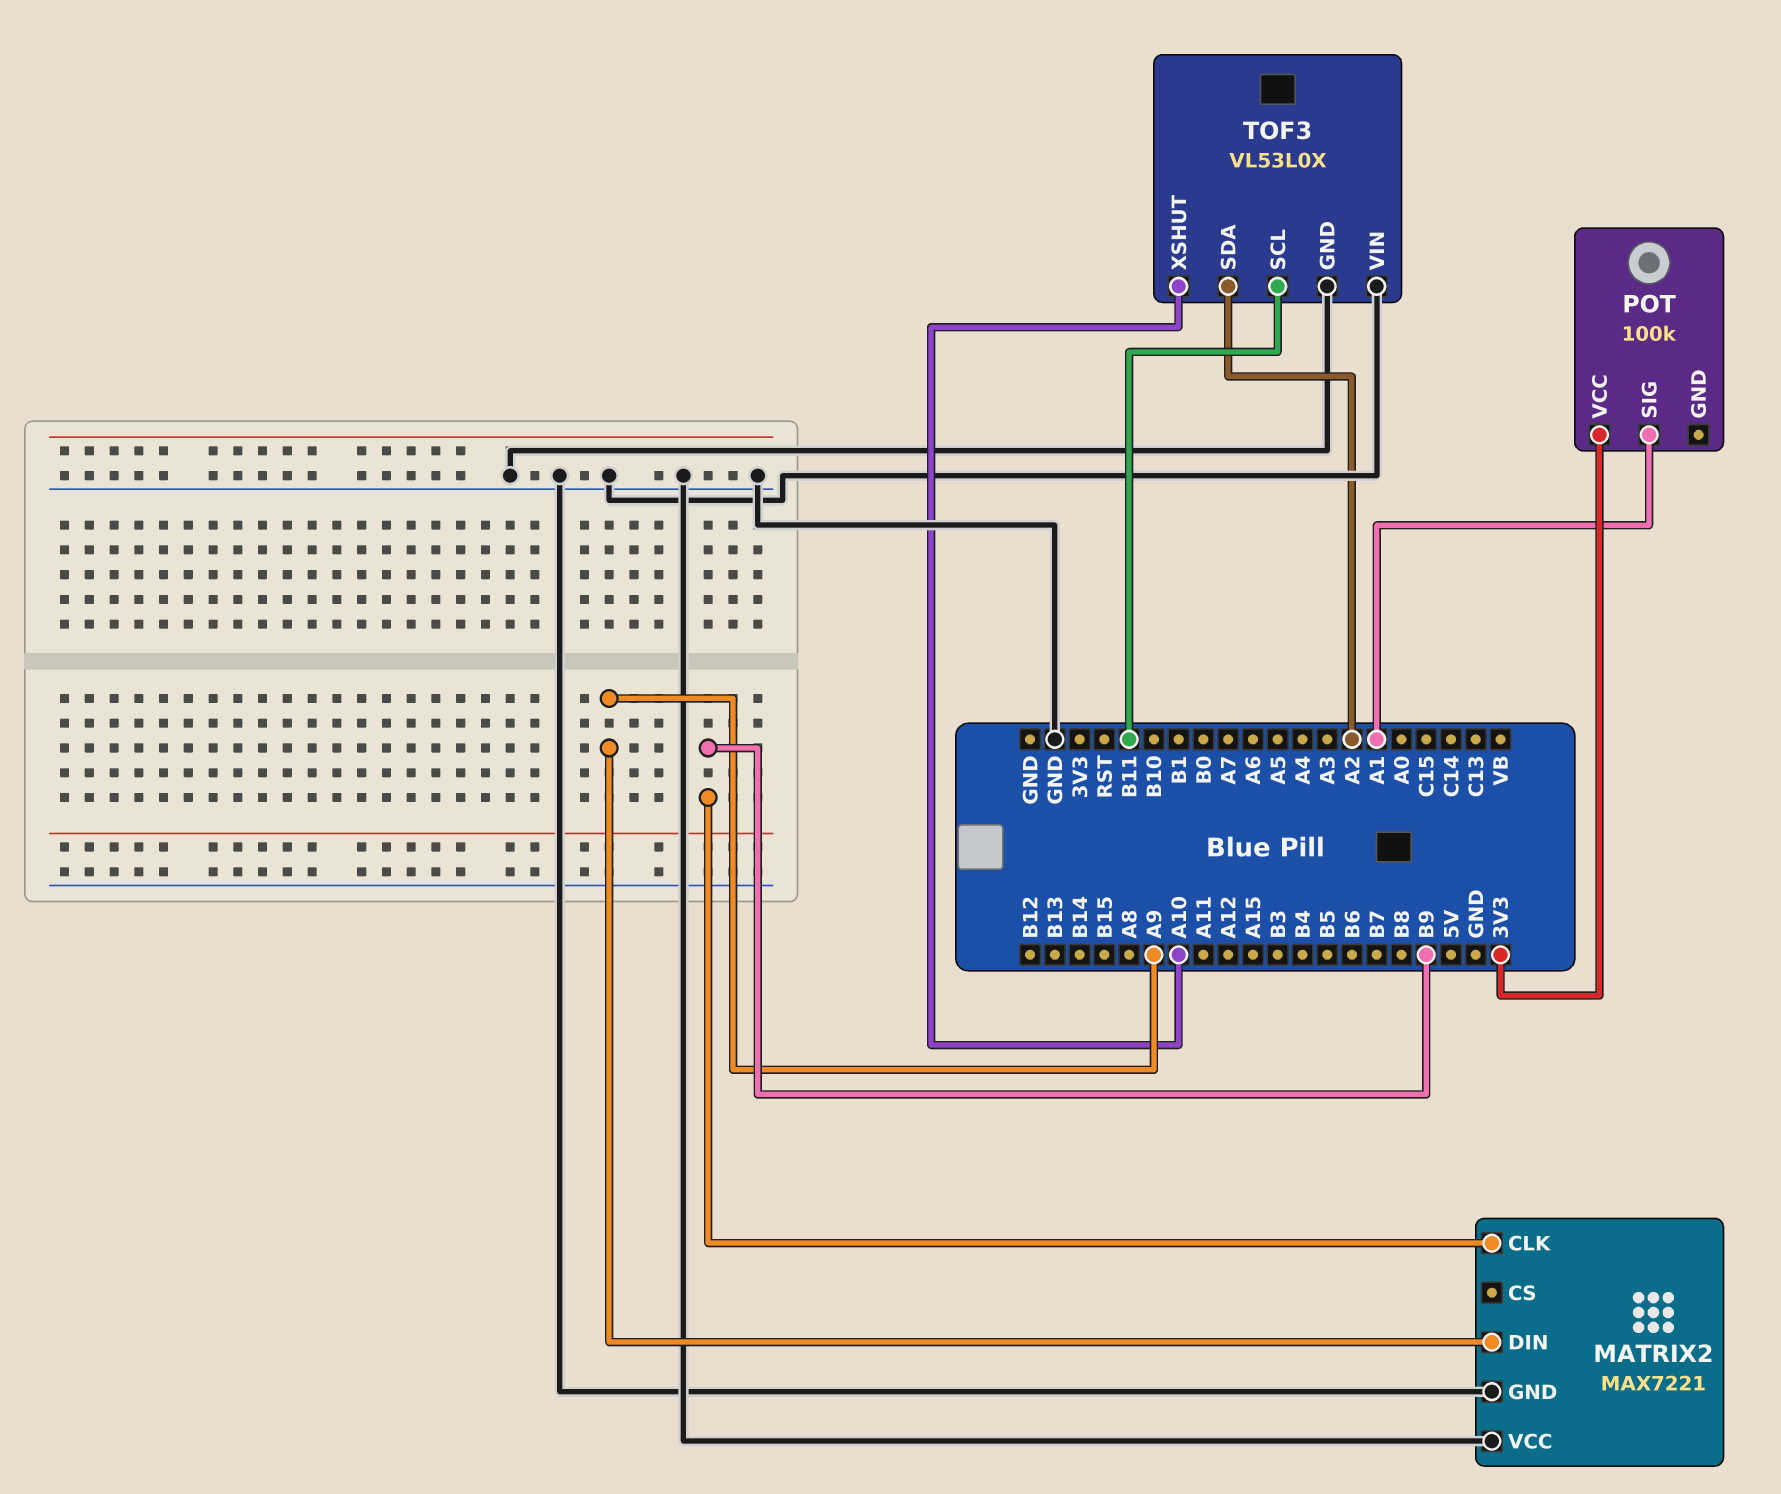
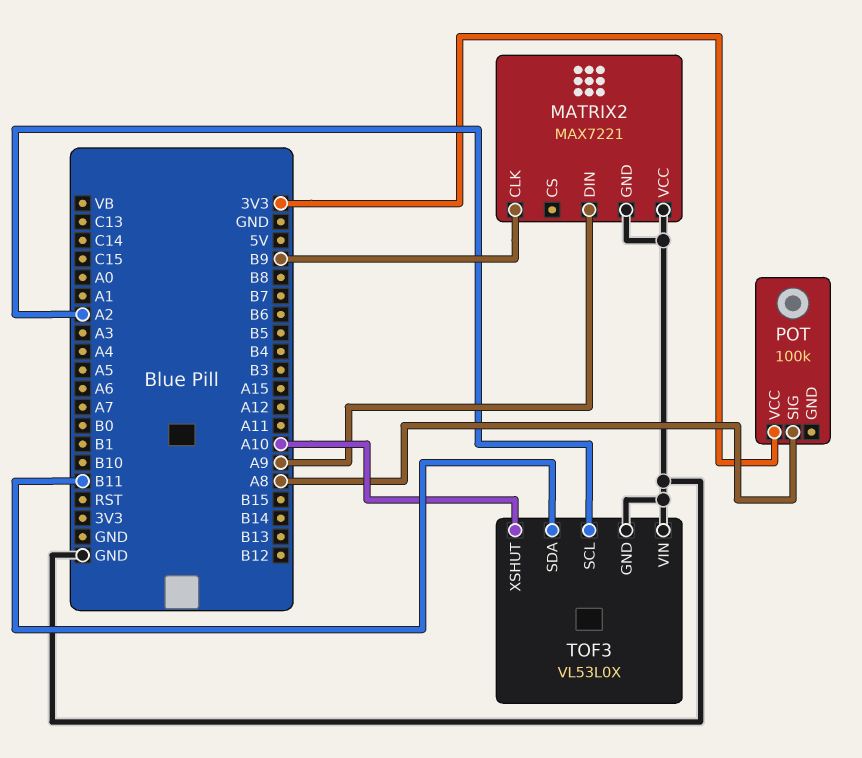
POT pin SIG: A1 -> A8
TOF3 pin SCL: B11 -> A2
TOF3 pin SDA: A2 -> B11

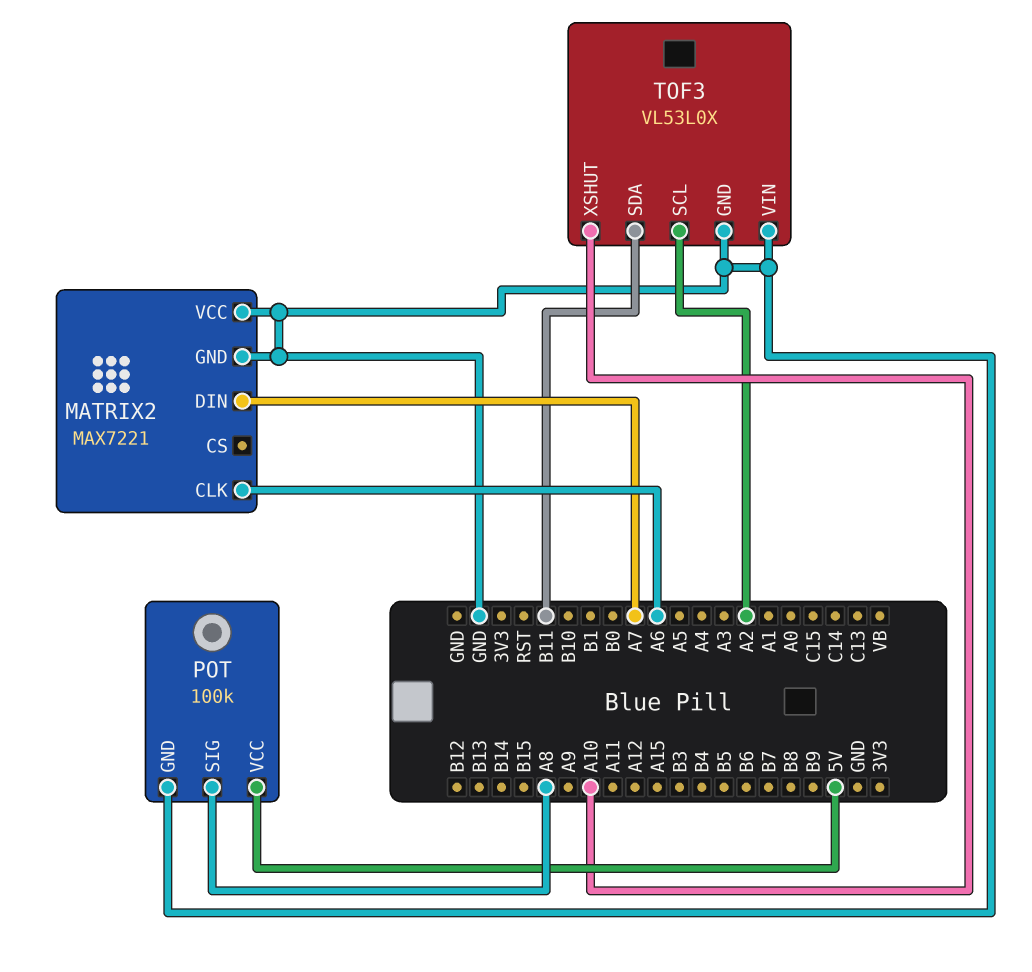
MATRIX2 pin CLK: B9 -> A6
MATRIX2 pin DIN: A9 -> A7
POT pin GND: none -> GND
POT pin VCC: 3V3 -> 5V

